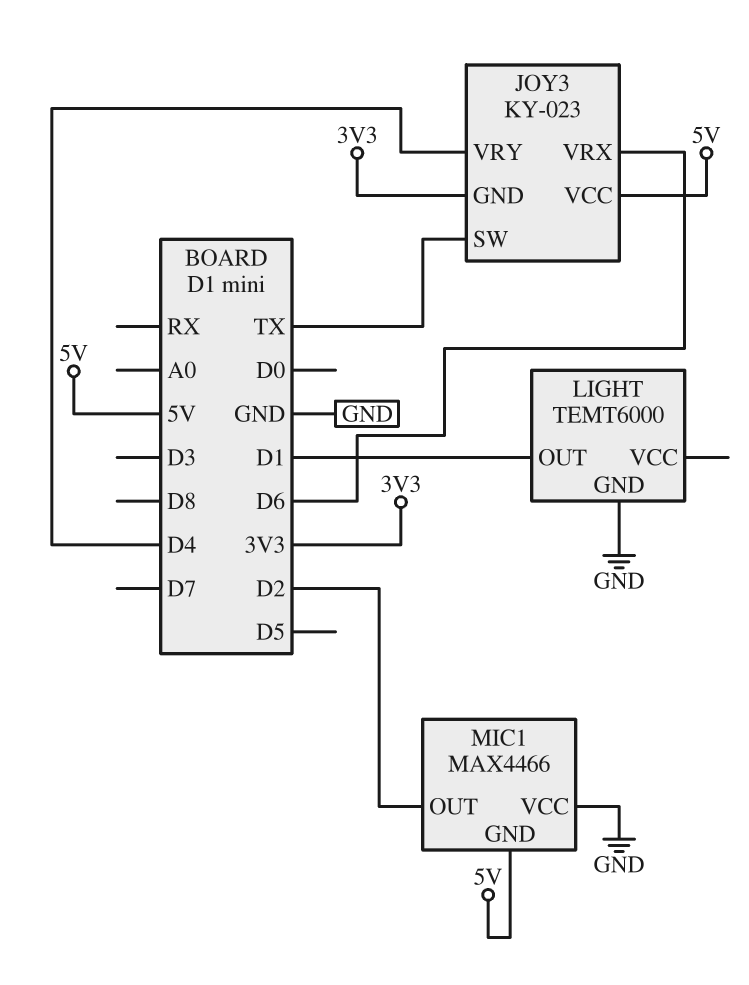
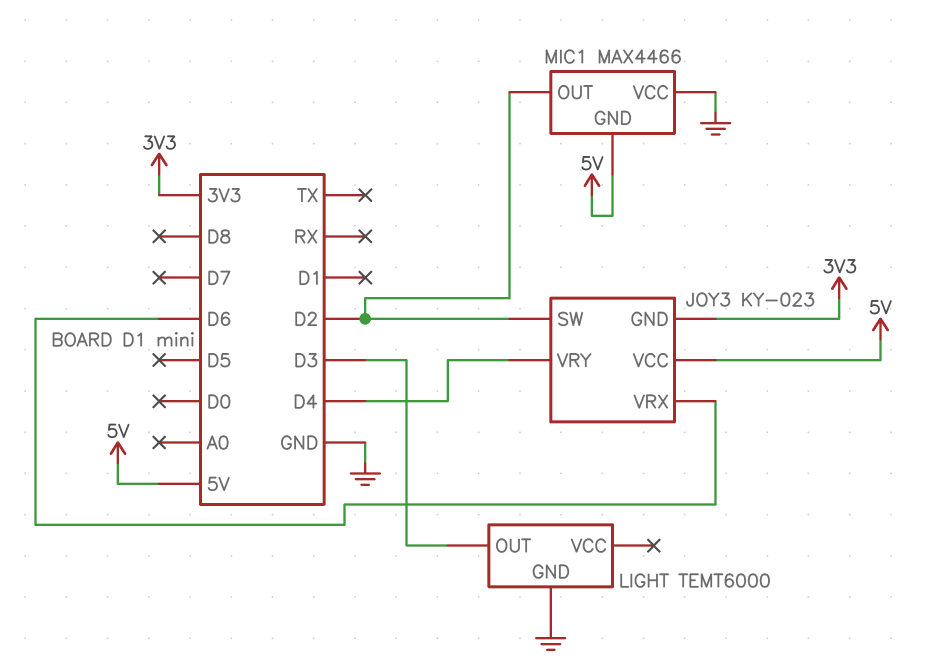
JOY3 pin SW: TX -> D2
LIGHT pin OUT: D1 -> D3

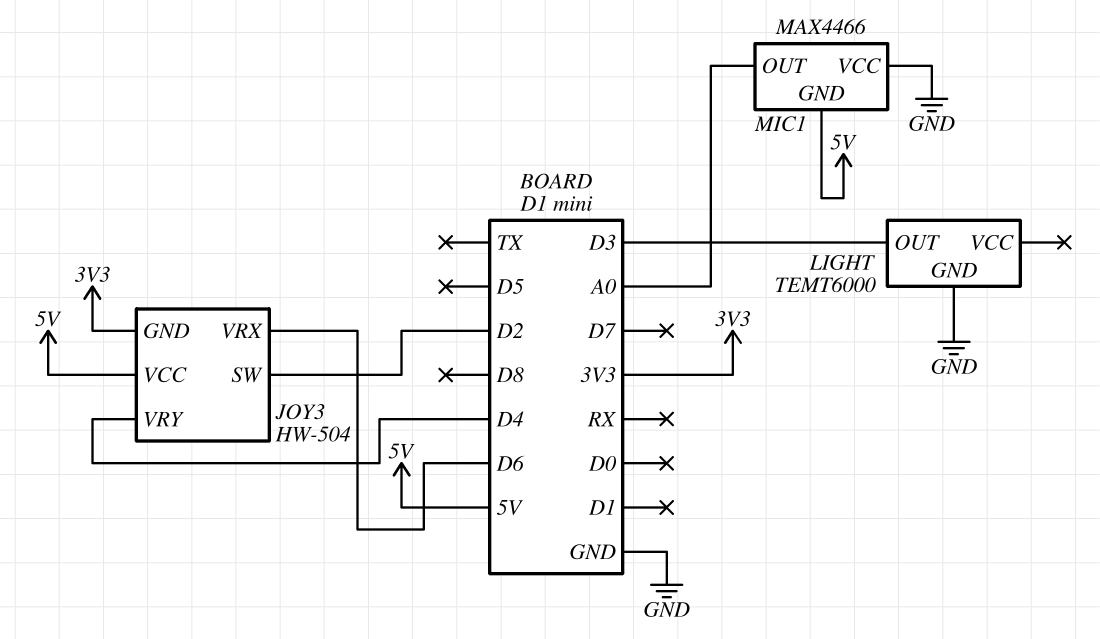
JOY3: KY-023 -> HW-504
MIC1 pin OUT: D2 -> A0

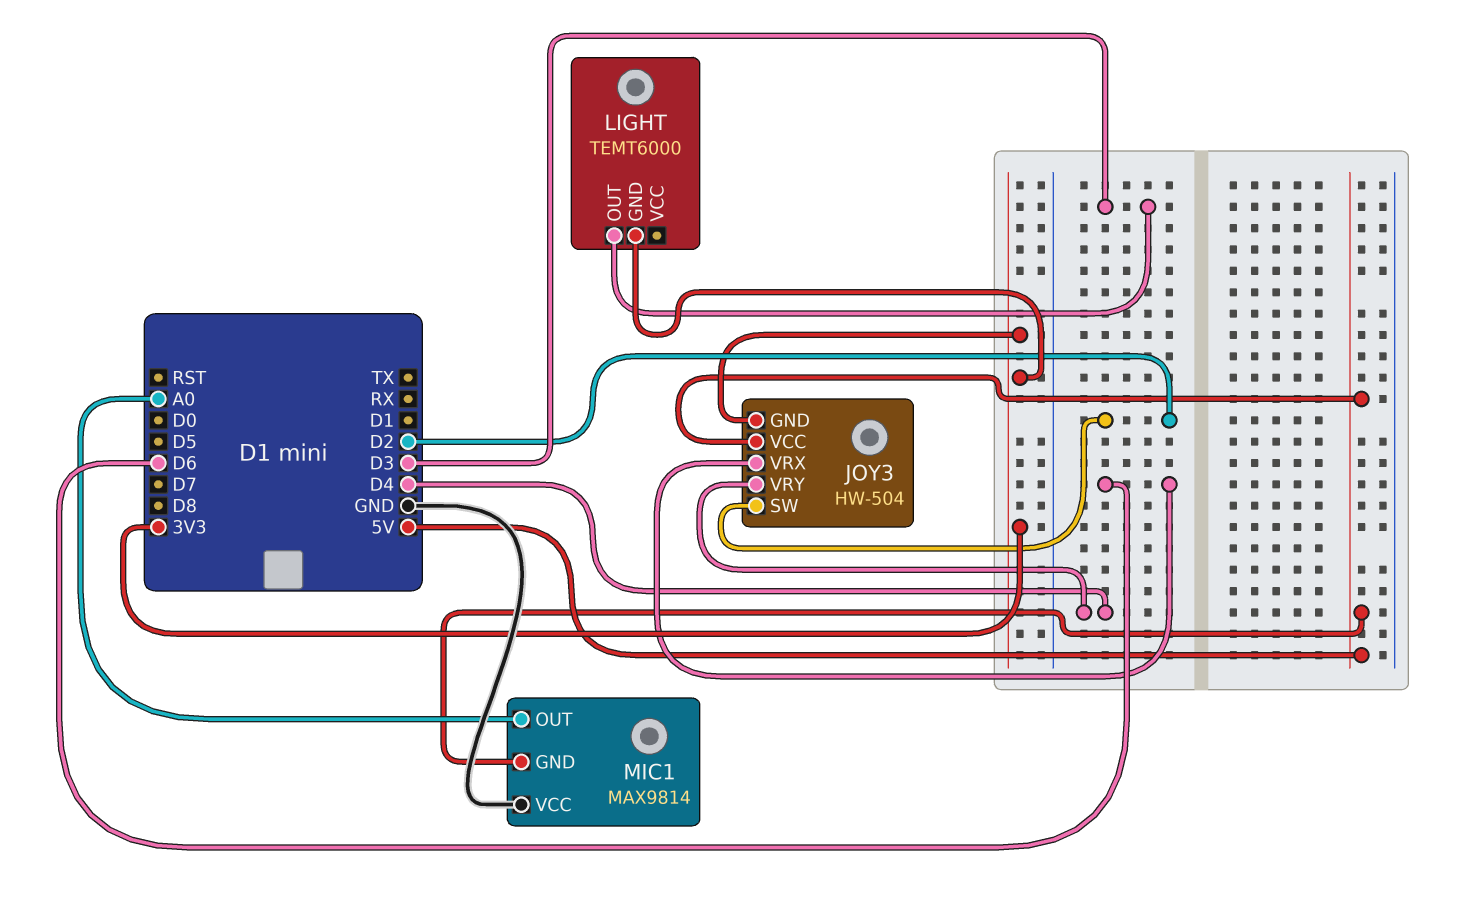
LIGHT pin GND: GND -> 3V3
MIC1: MAX4466 -> MAX9814

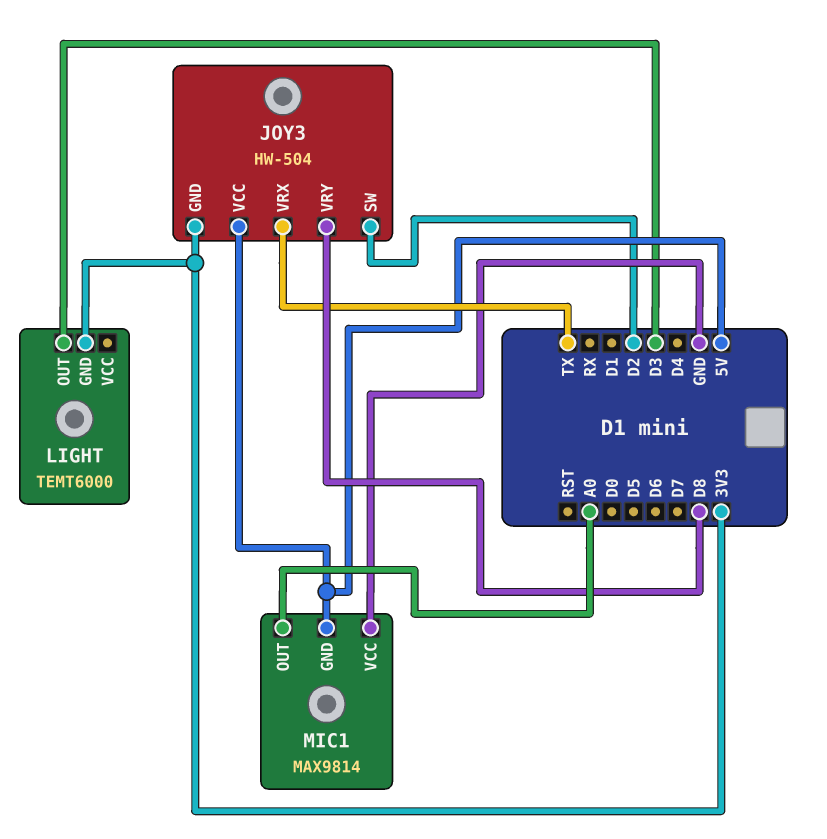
JOY3 pin VRX: D6 -> TX
JOY3 pin VRY: D4 -> D8

